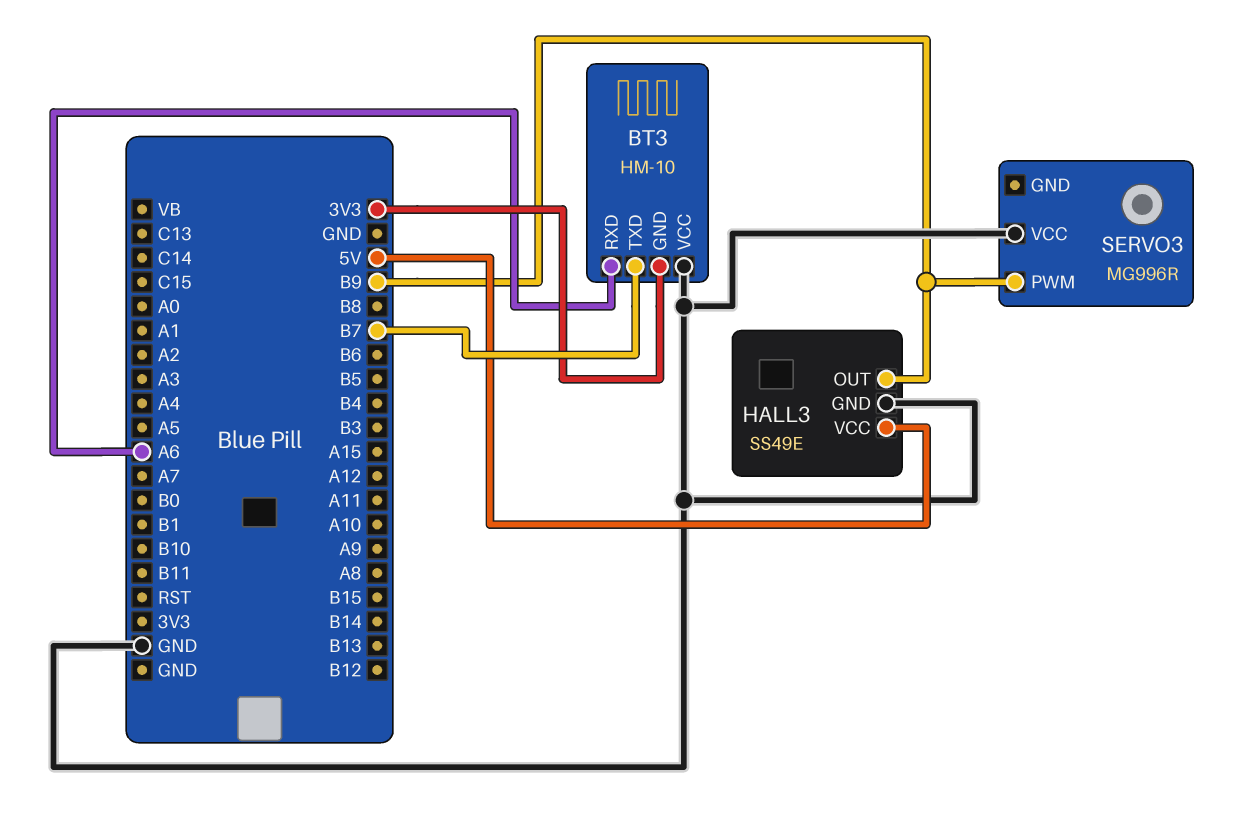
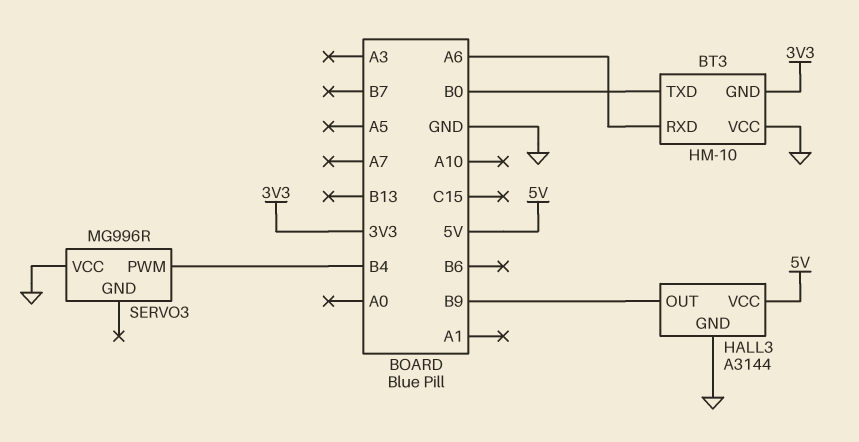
BT3 pin TXD: B7 -> B0
HALL3: SS49E -> A3144
SERVO3 pin PWM: B9 -> B4

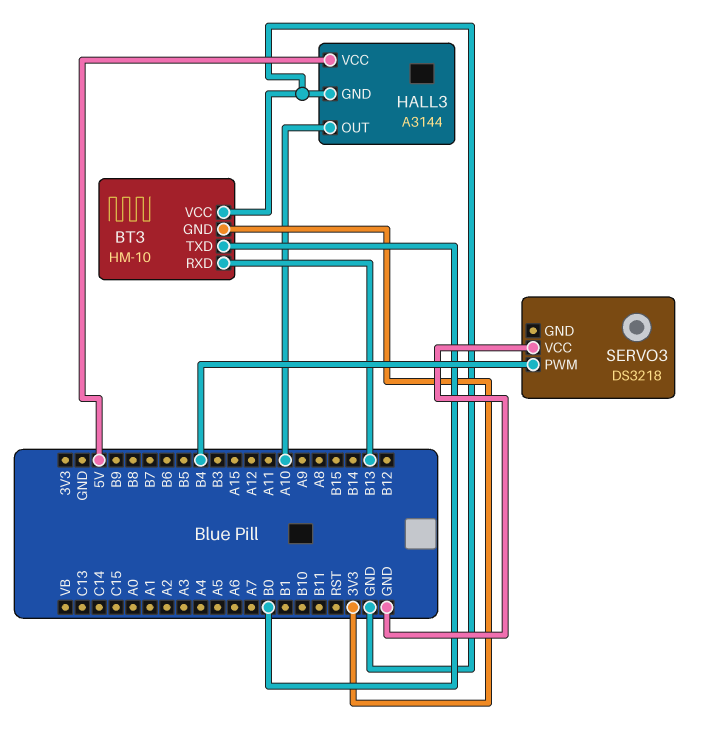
BT3 pin RXD: A6 -> B13
HALL3 pin OUT: B9 -> A10
SERVO3: MG996R -> DS3218

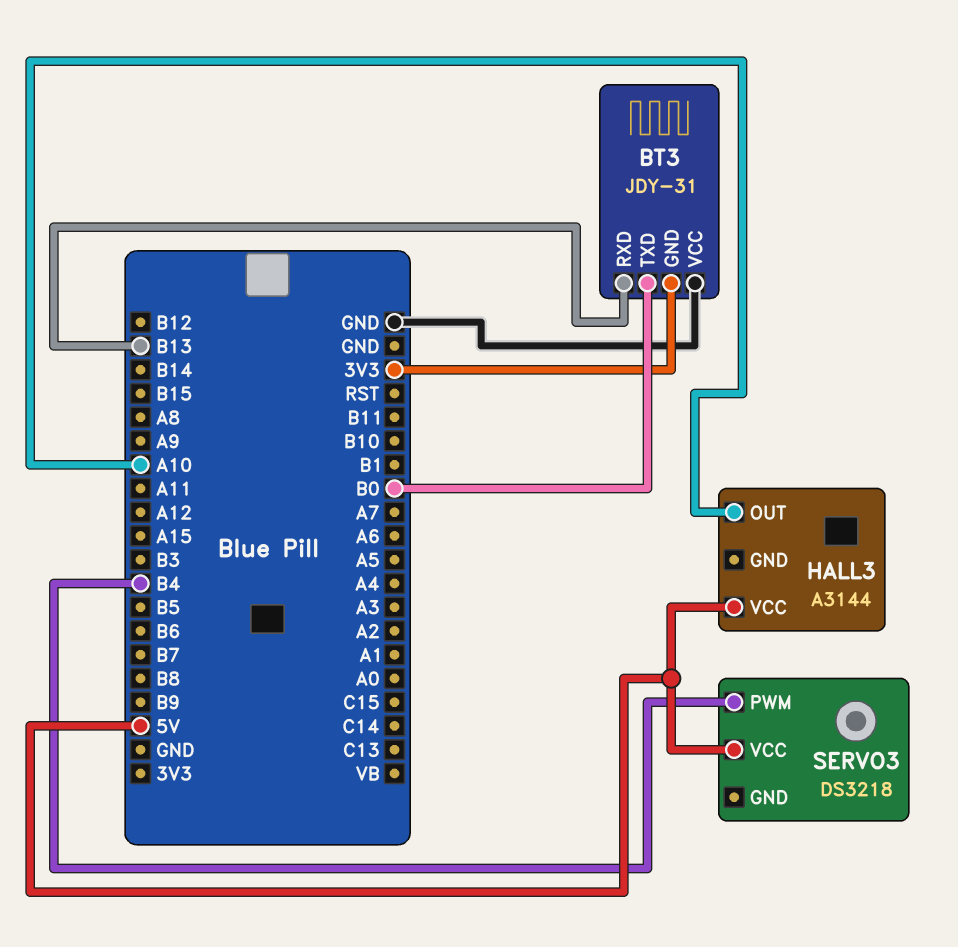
BT3: HM-10 -> JDY-31
HALL3 pin GND: GND -> none
SERVO3 pin VCC: GND -> 5V

